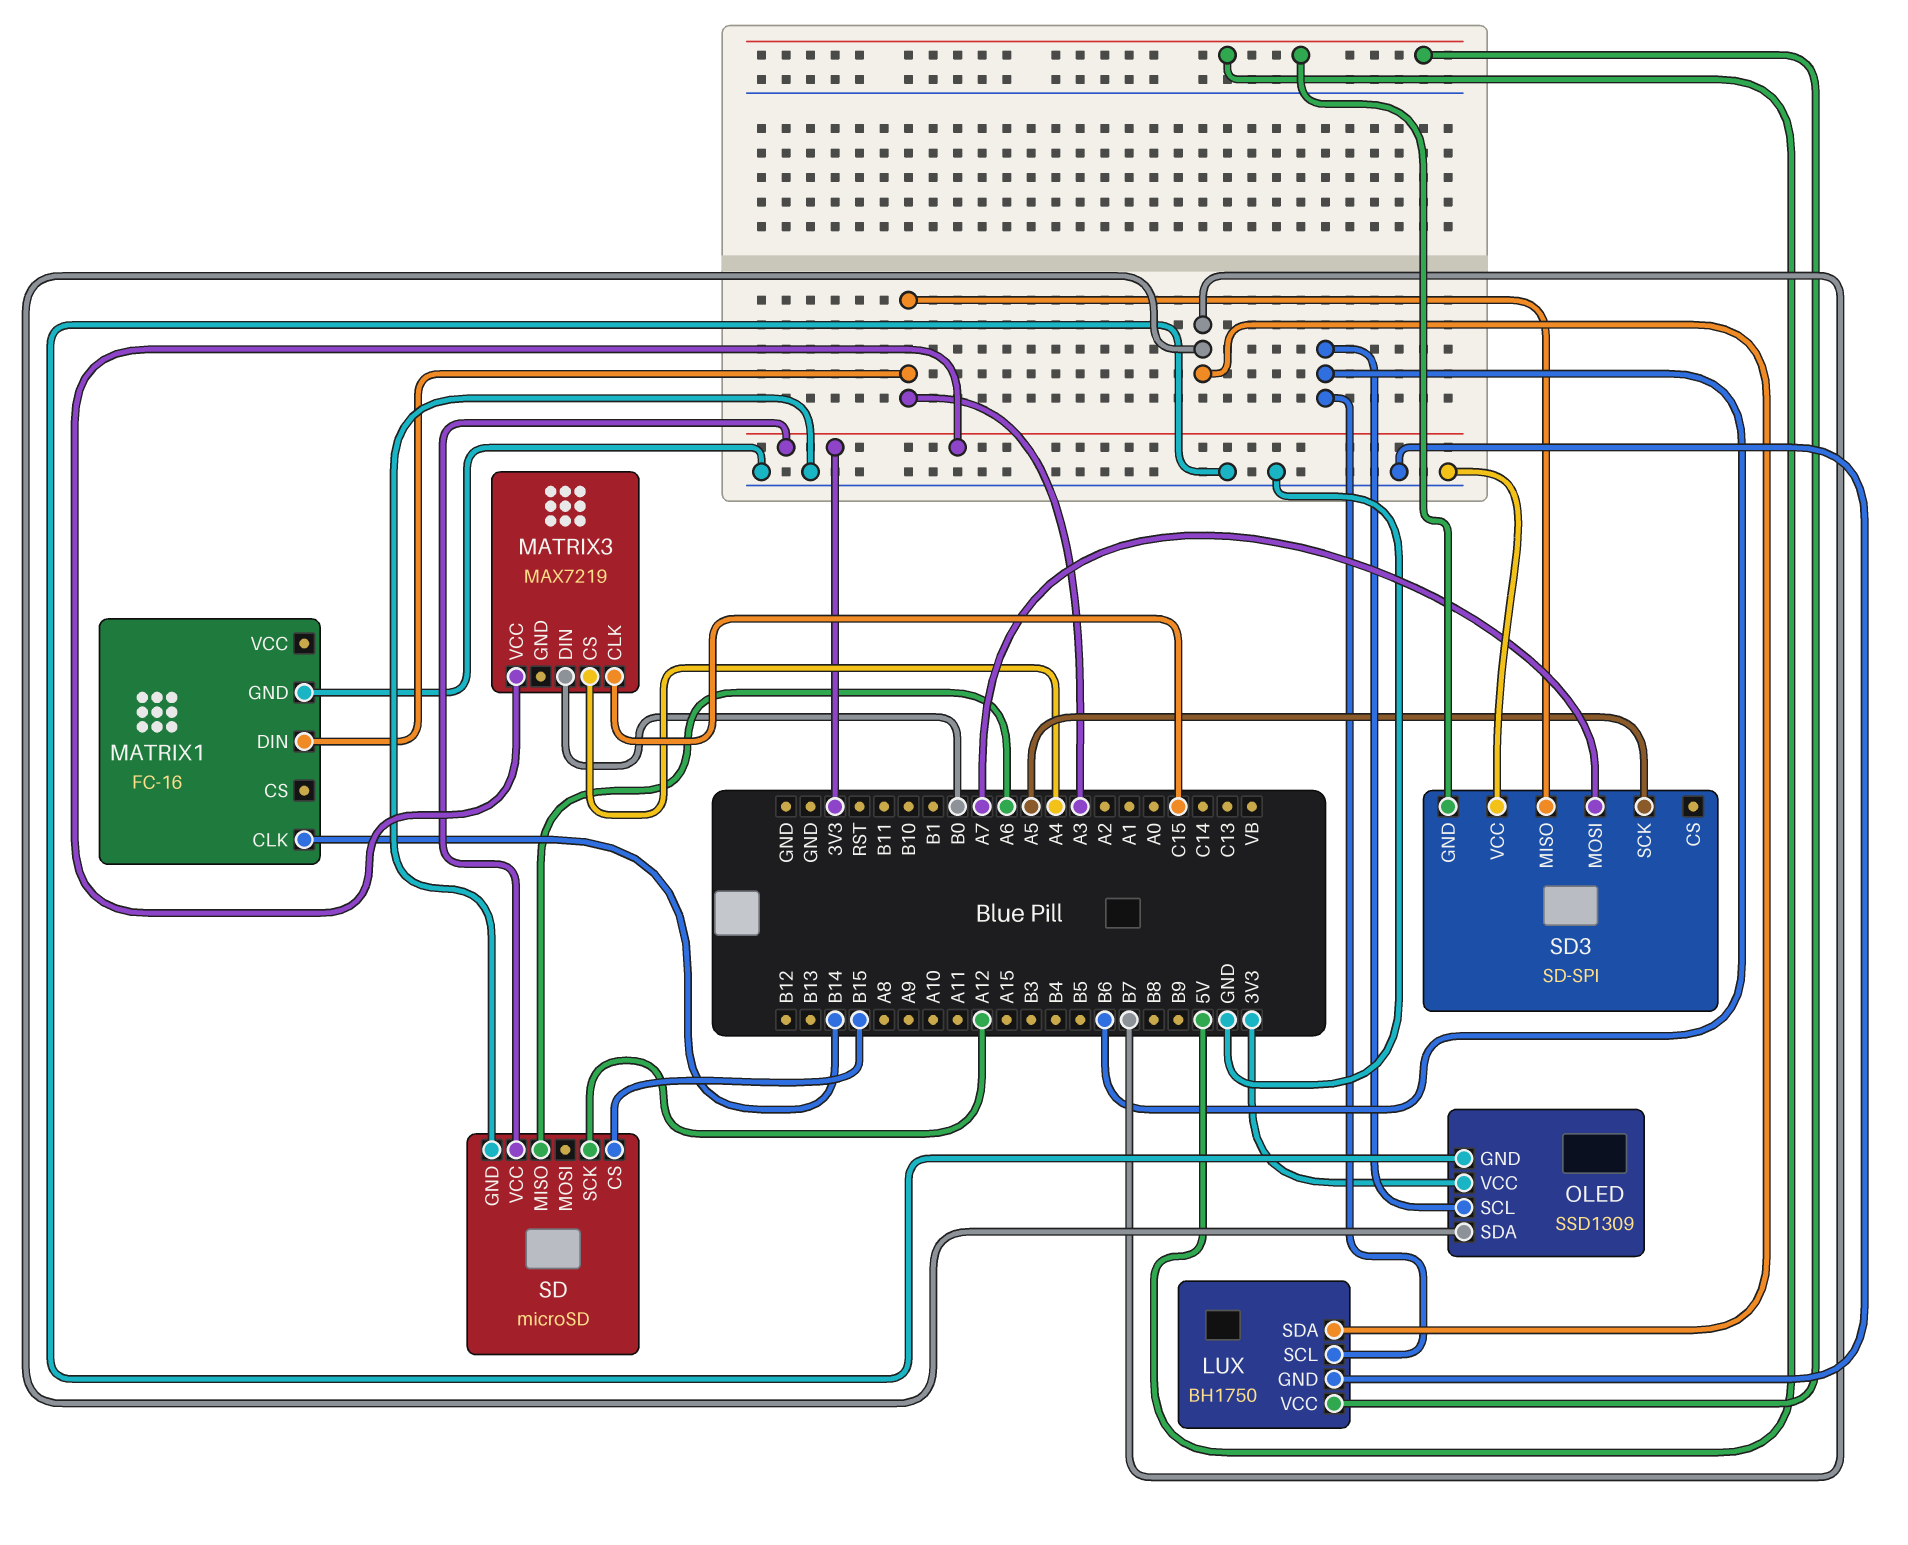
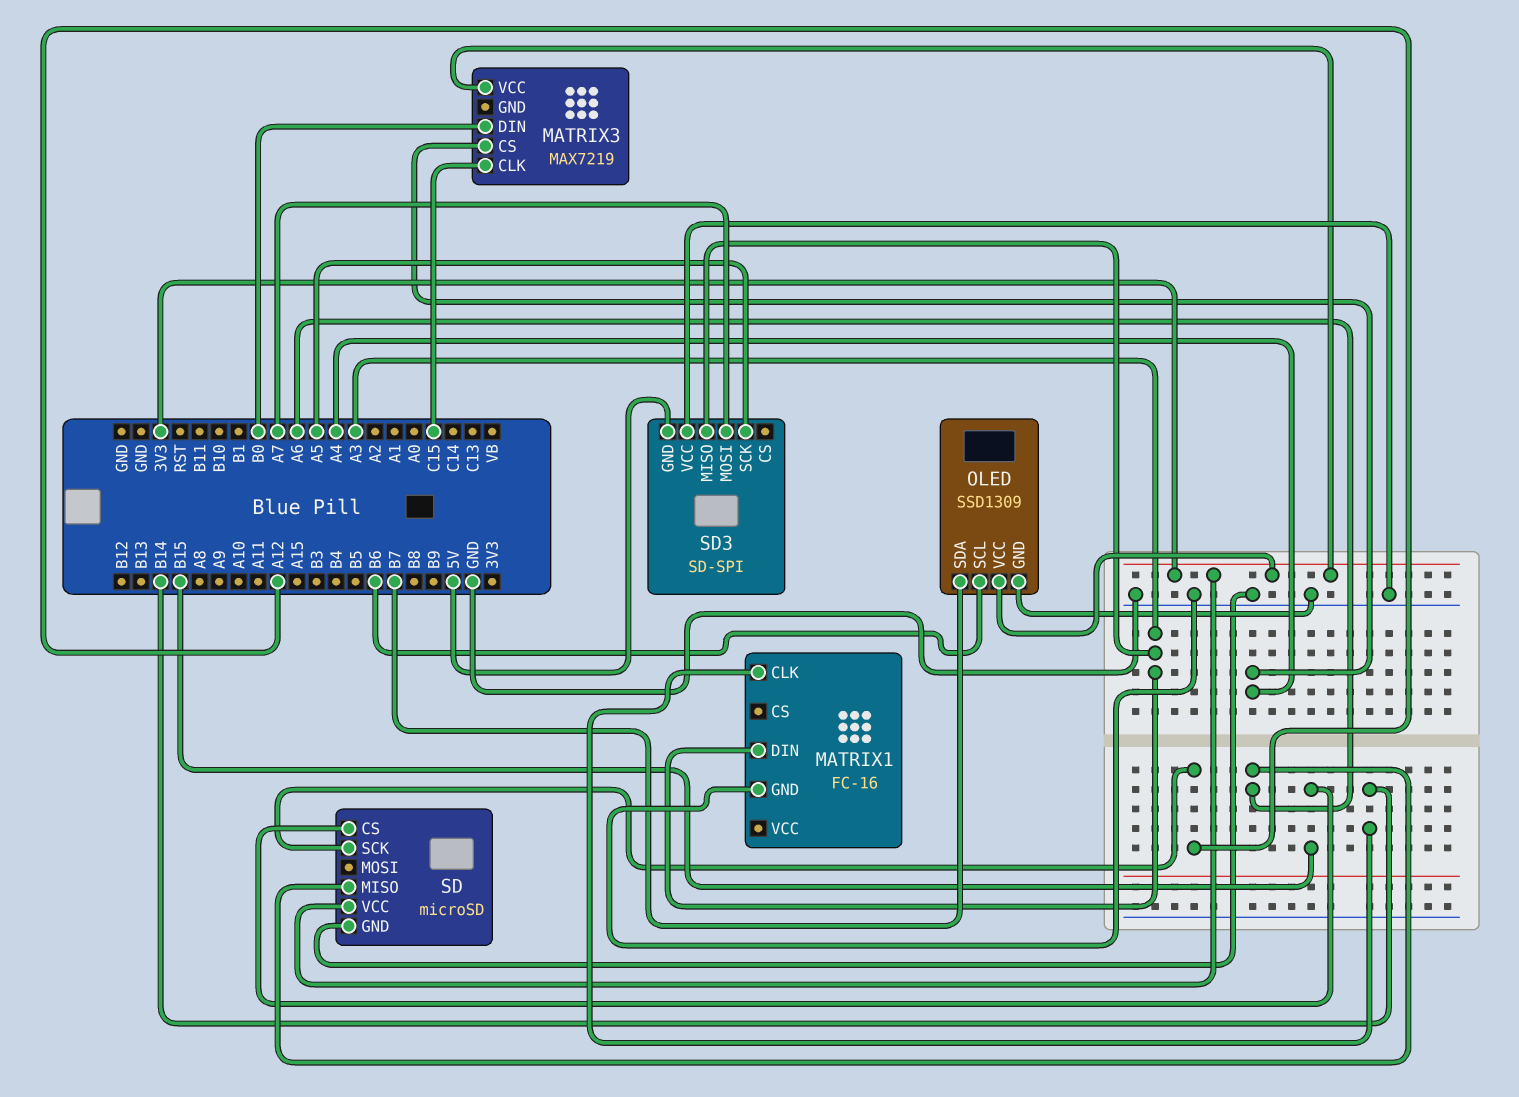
LUX: BH1750 -> none
LUX pin GND: GND -> none
LUX pin SCL: B6 -> none
LUX pin SDA: B7 -> none
LUX pin VCC: 5V -> none

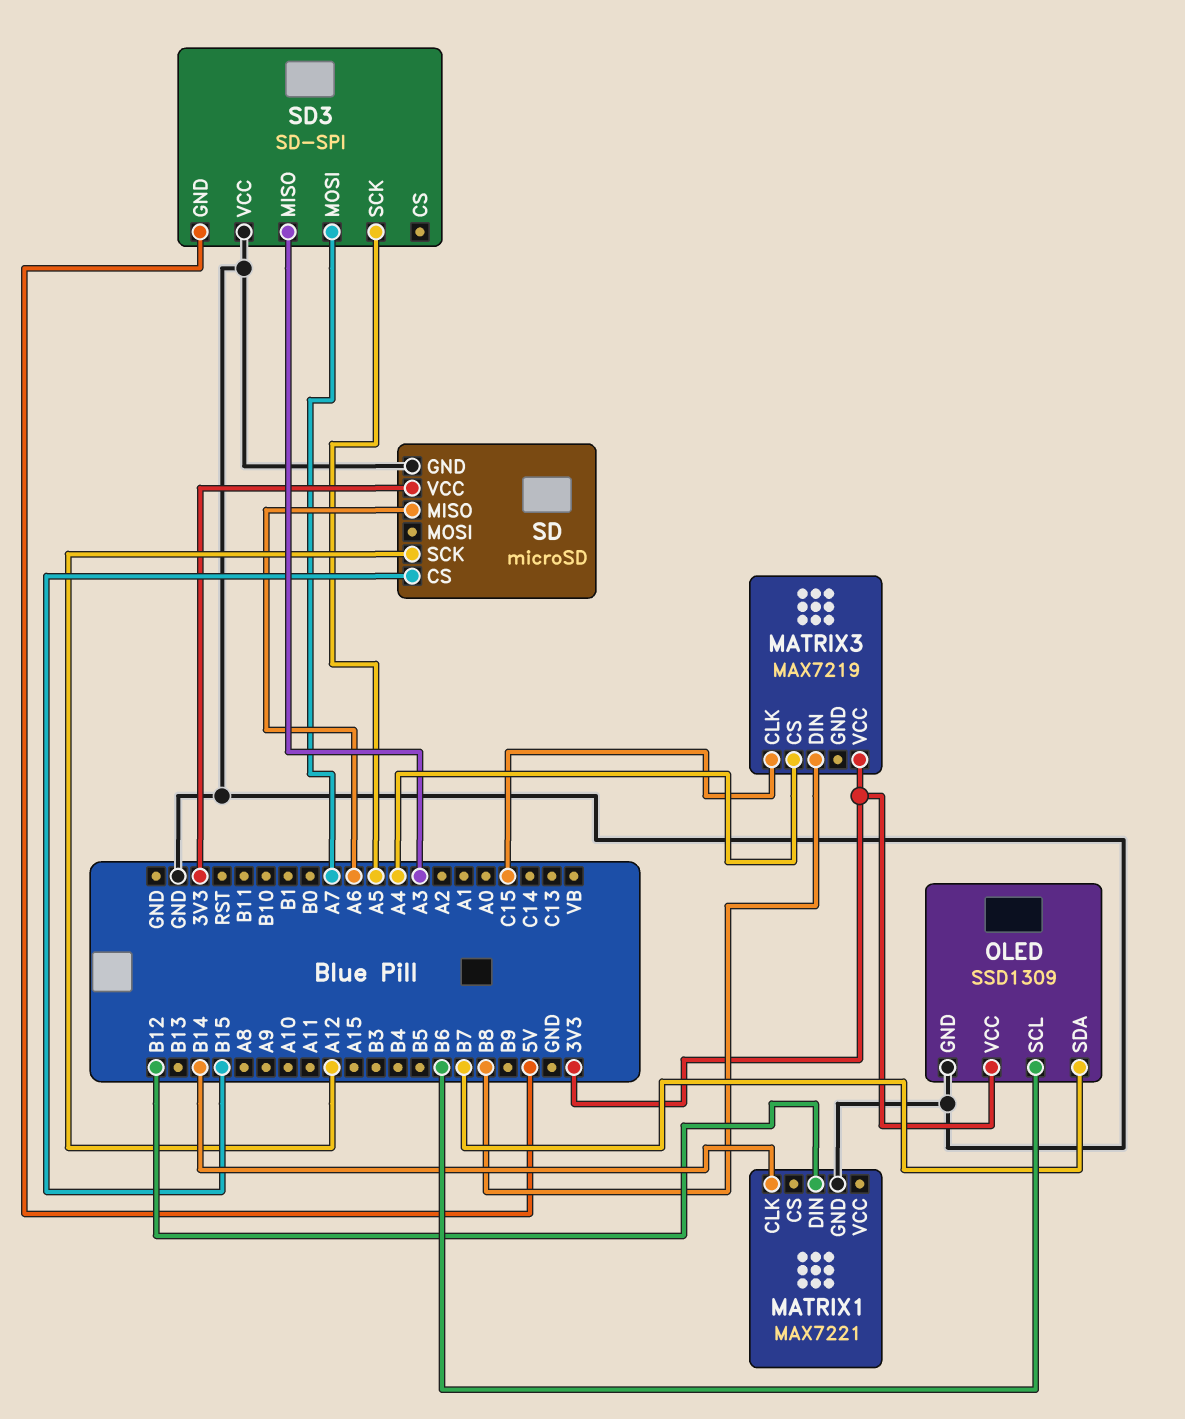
MATRIX1: FC-16 -> MAX7221
MATRIX1 pin DIN: A3 -> B12
MATRIX3 pin DIN: B0 -> B8

